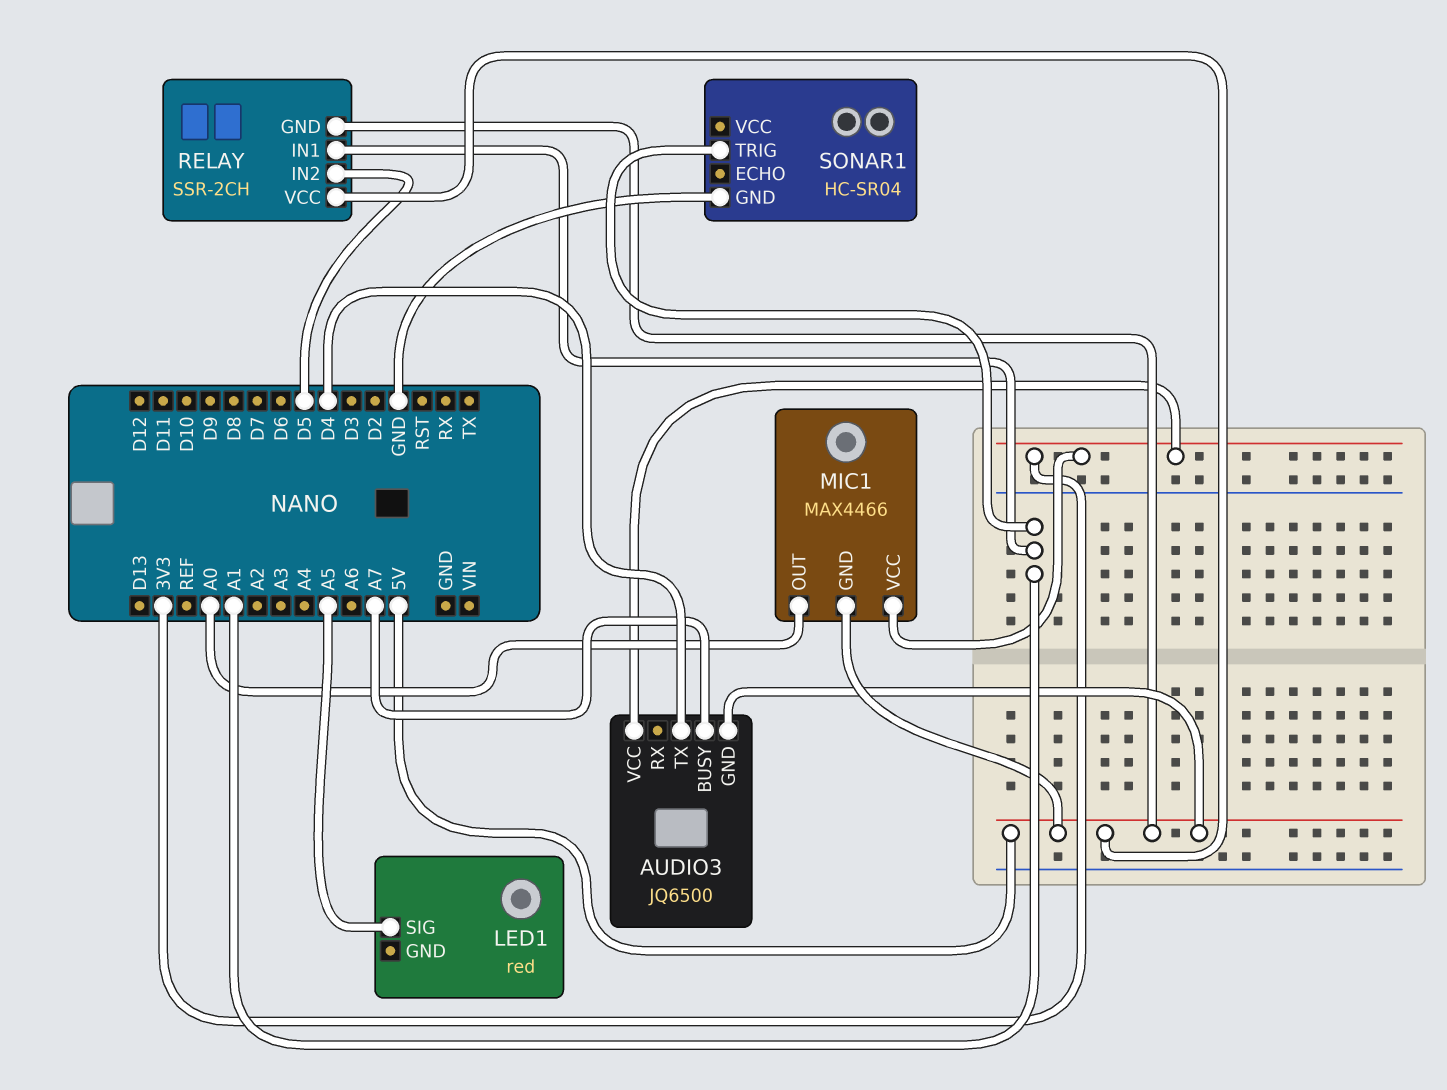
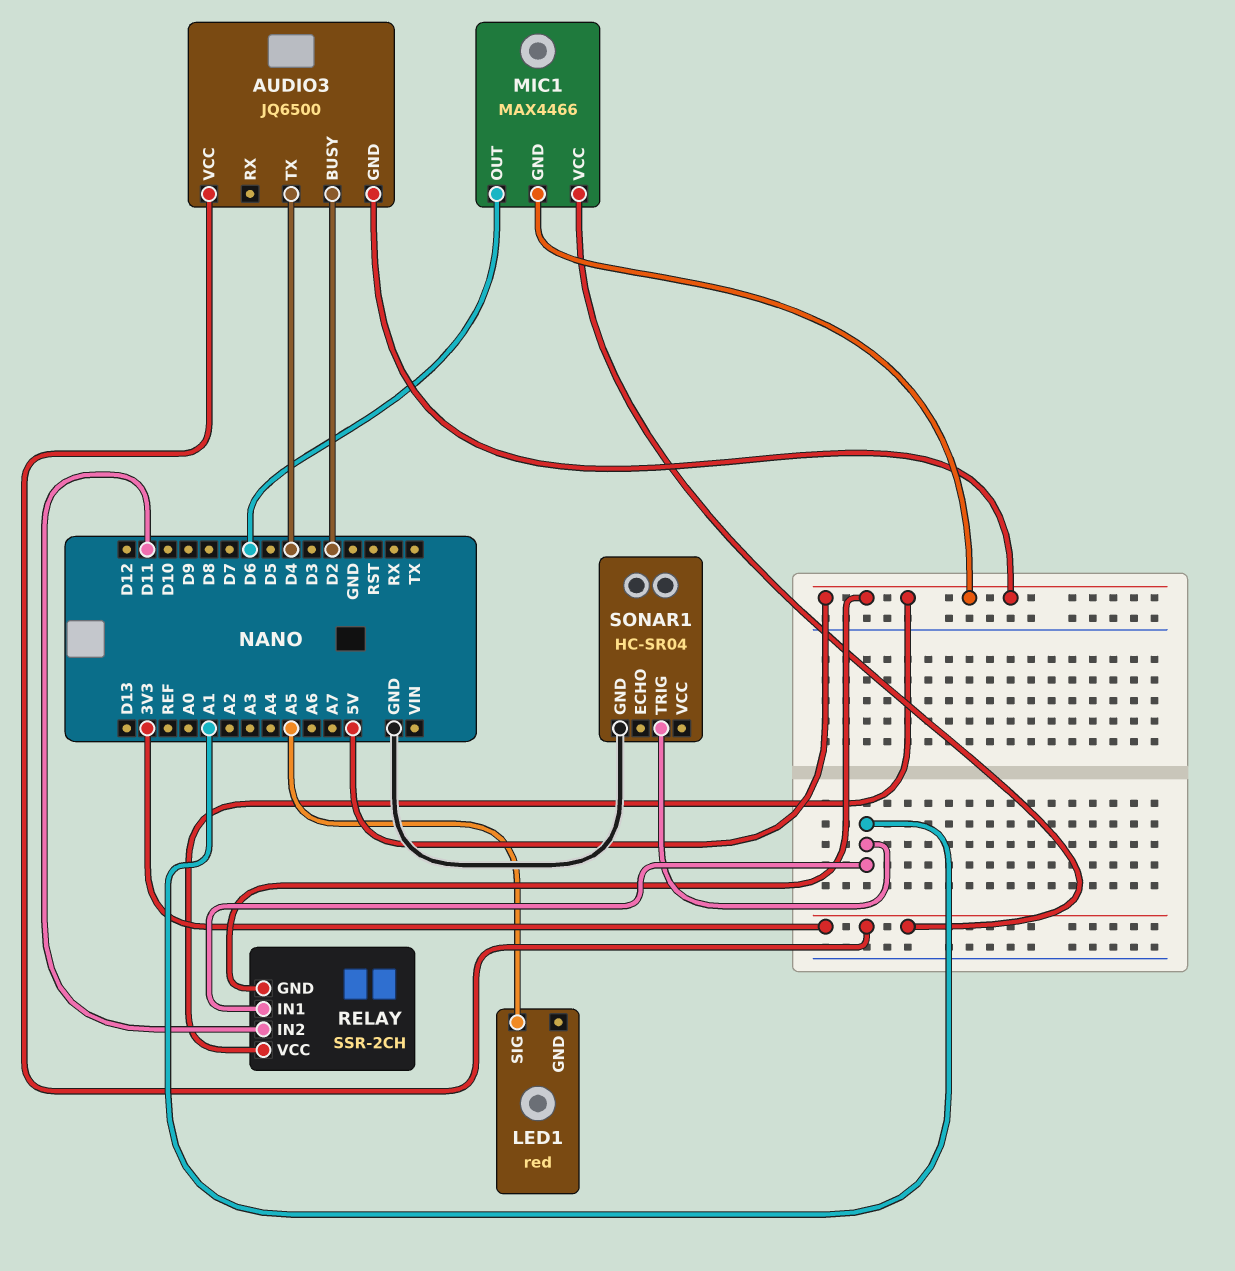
AUDIO3 pin BUSY: A7 -> D2
MIC1 pin OUT: A0 -> D6
RELAY pin IN2: D5 -> D11

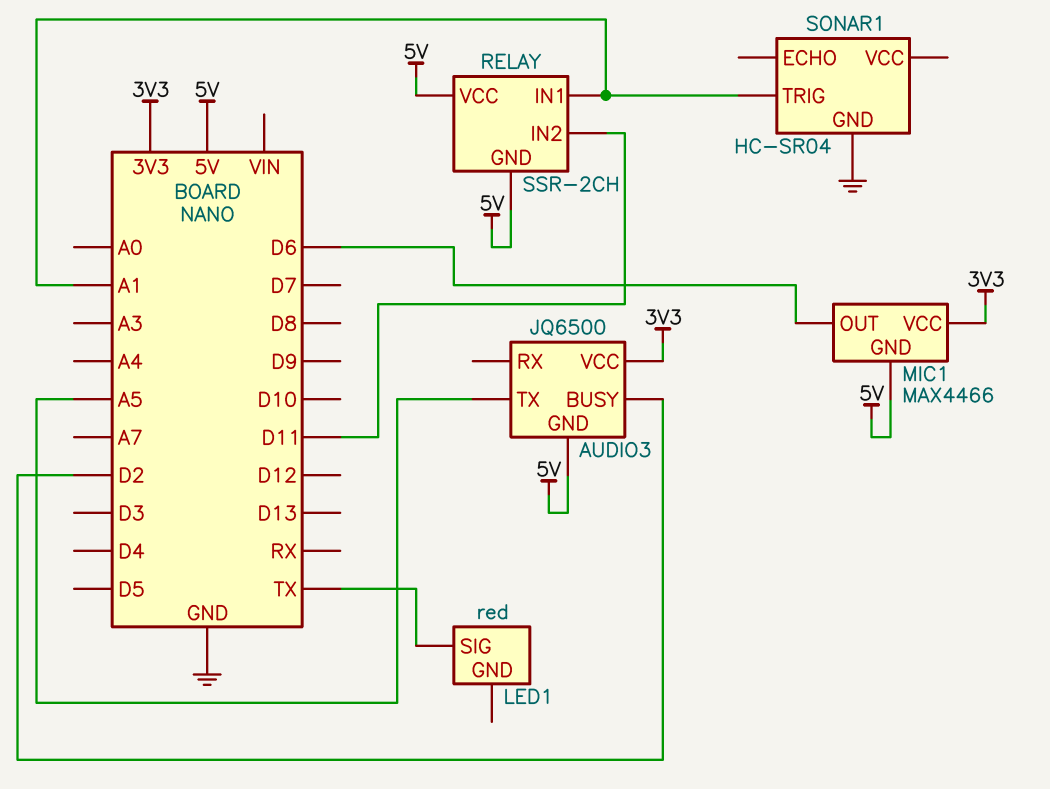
AUDIO3 pin TX: D4 -> A5
LED1 pin SIG: A5 -> TX

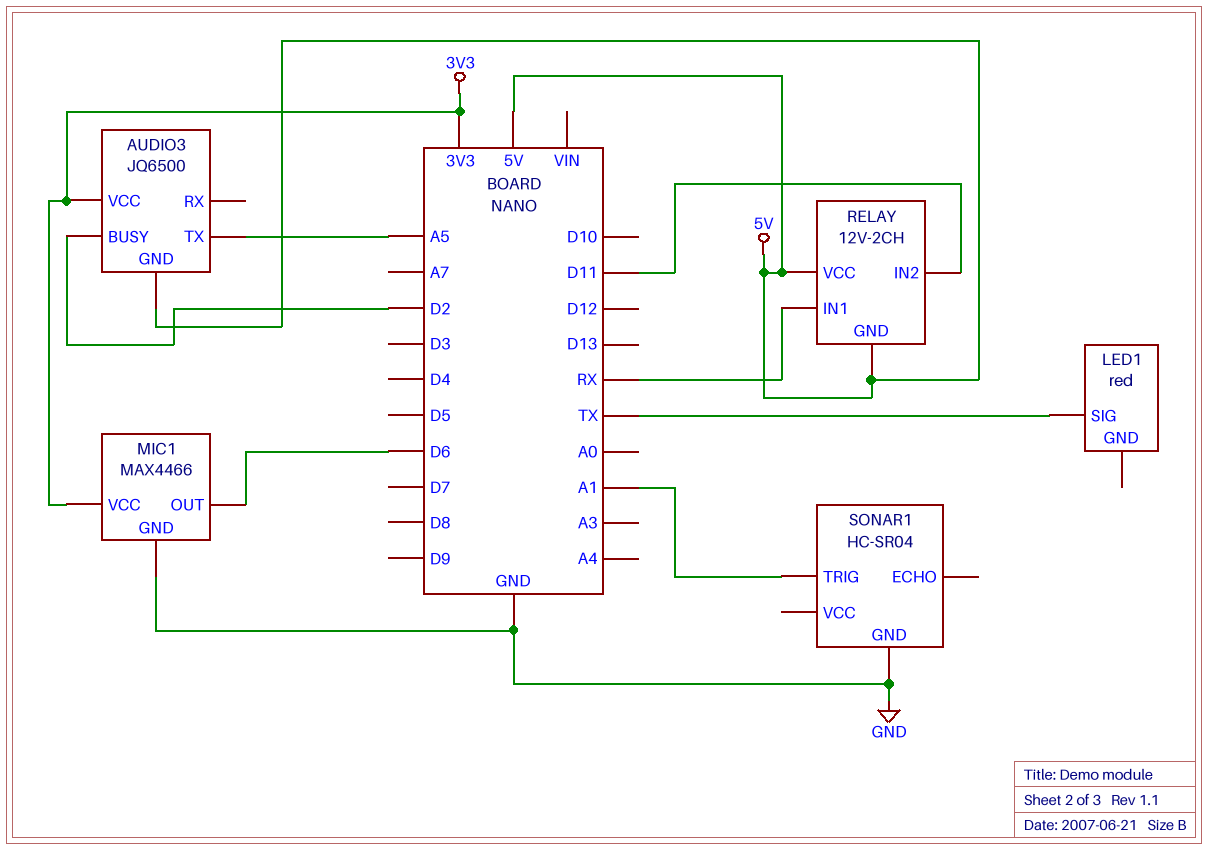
MIC1 pin GND: 5V -> GND
RELAY: SSR-2CH -> 12V-2CH
RELAY pin IN1: A1 -> RX

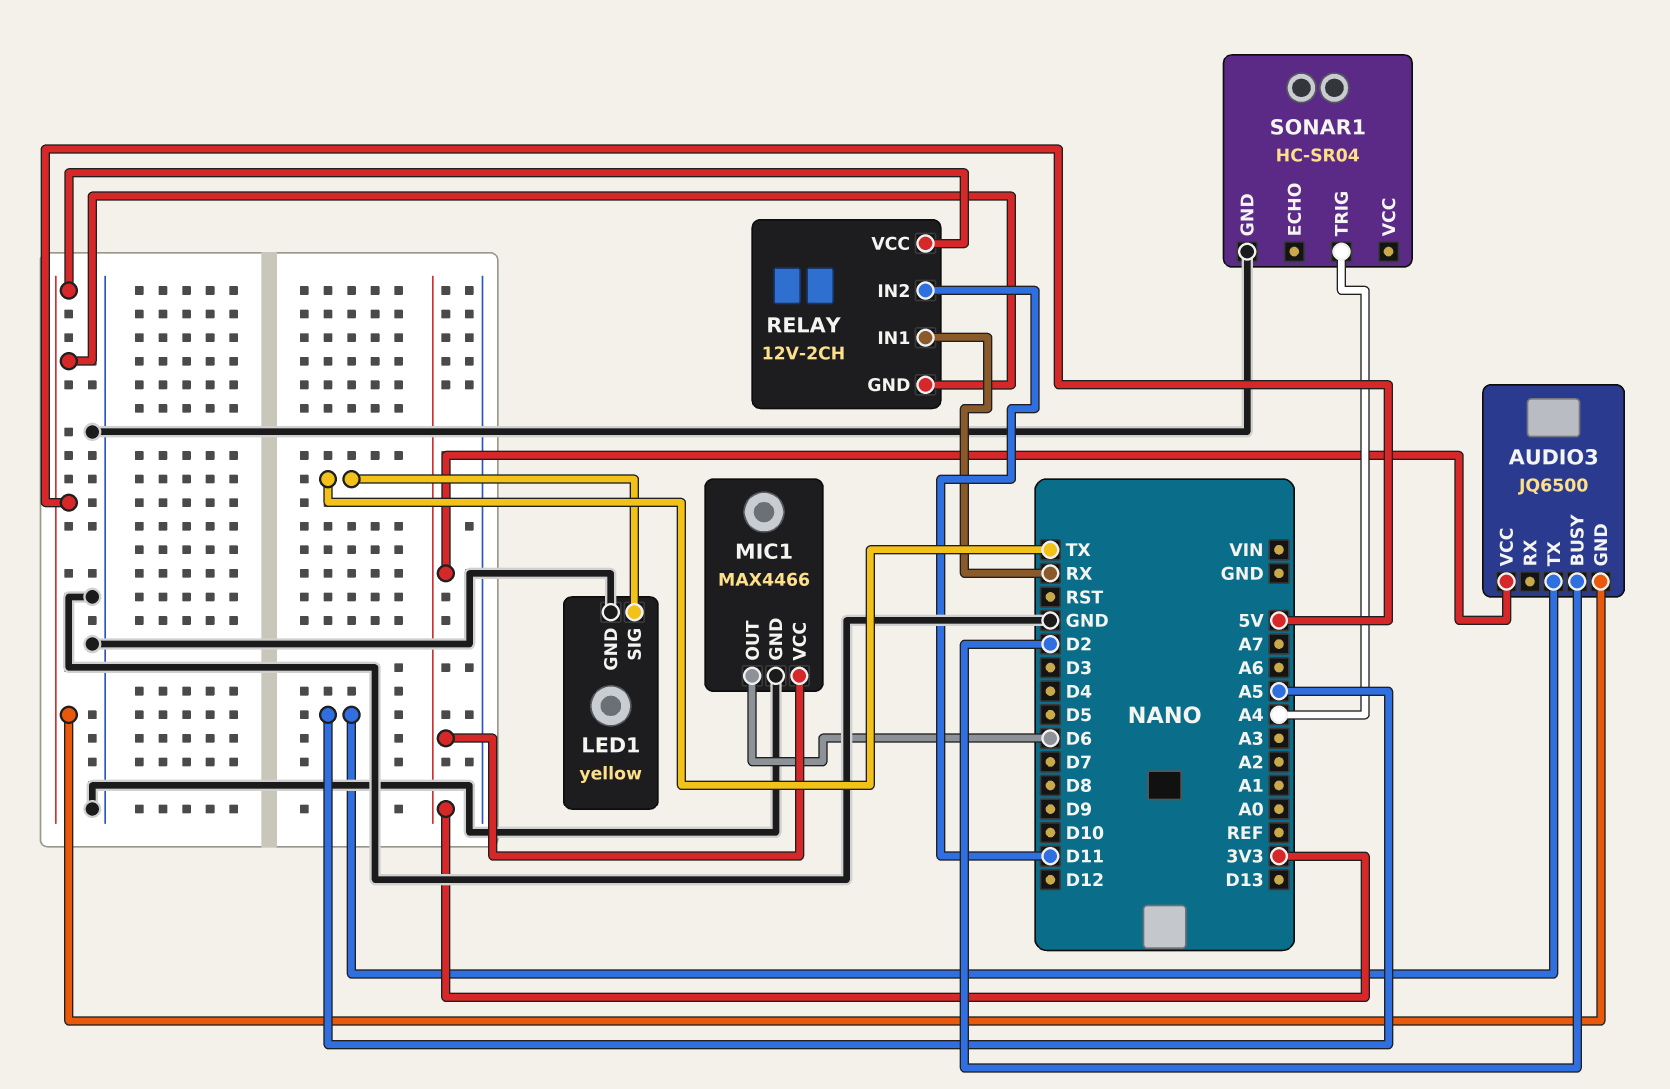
LED1: red -> yellow
LED1 pin GND: none -> GND
SONAR1 pin TRIG: A1 -> A4

